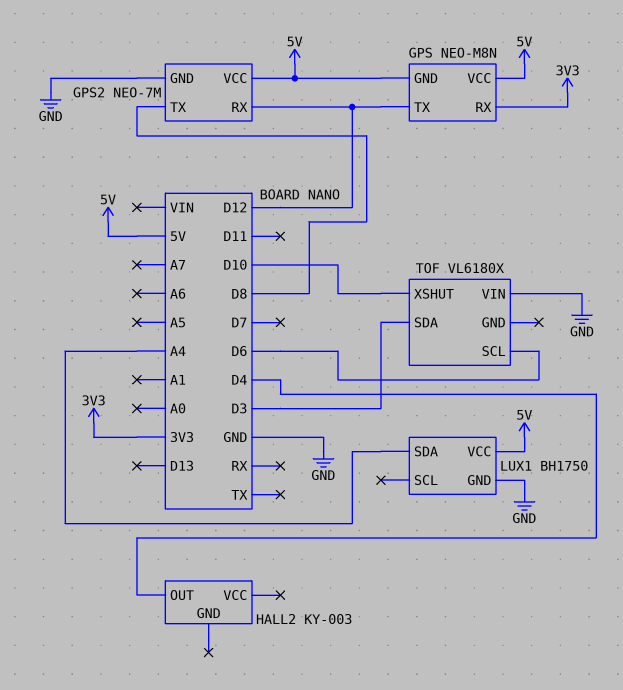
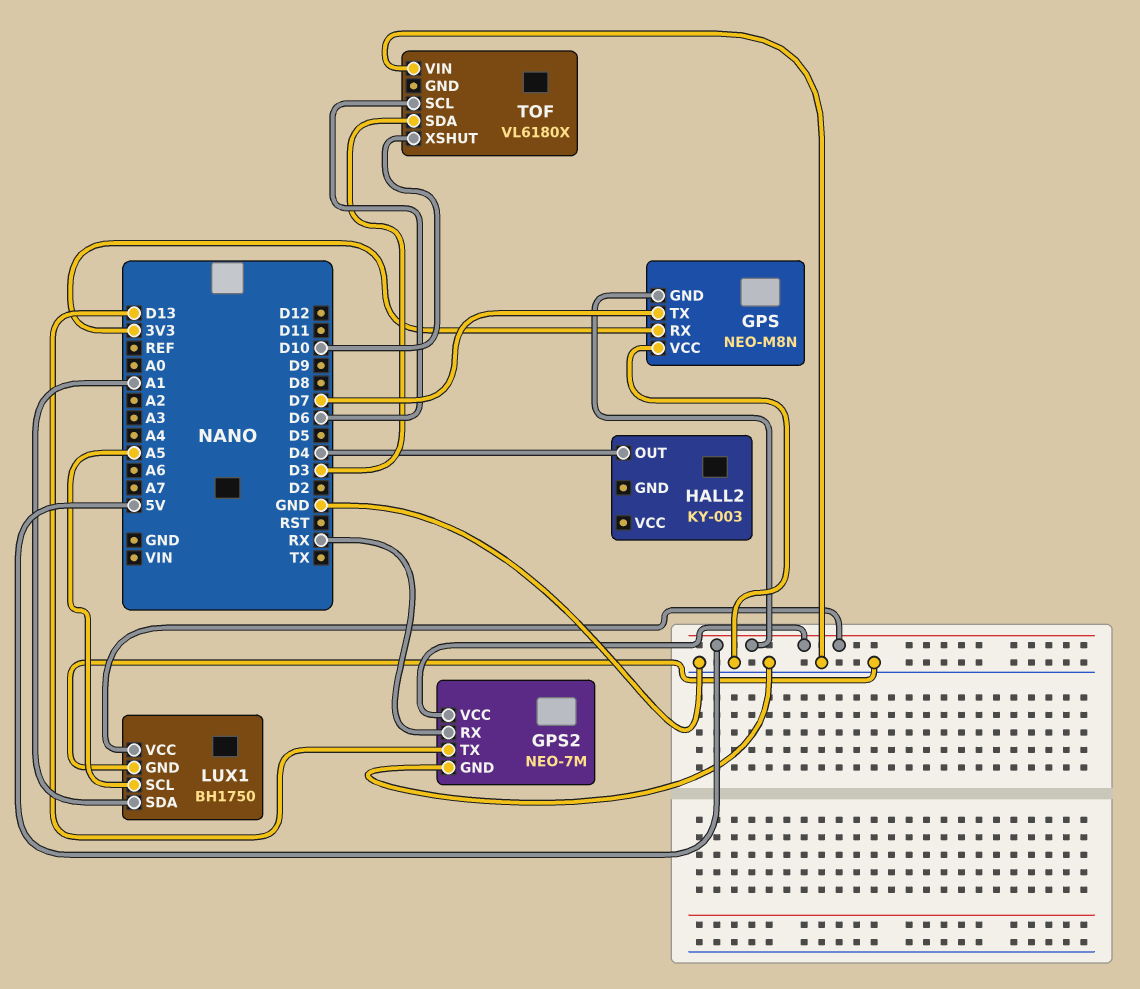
GPS pin TX: D12 -> D7
GPS pin VCC: 5V -> GND
GPS2 pin RX: D12 -> RX
GPS2 pin TX: D8 -> D13
LUX1 pin SCL: none -> A5
LUX1 pin SDA: A4 -> A1

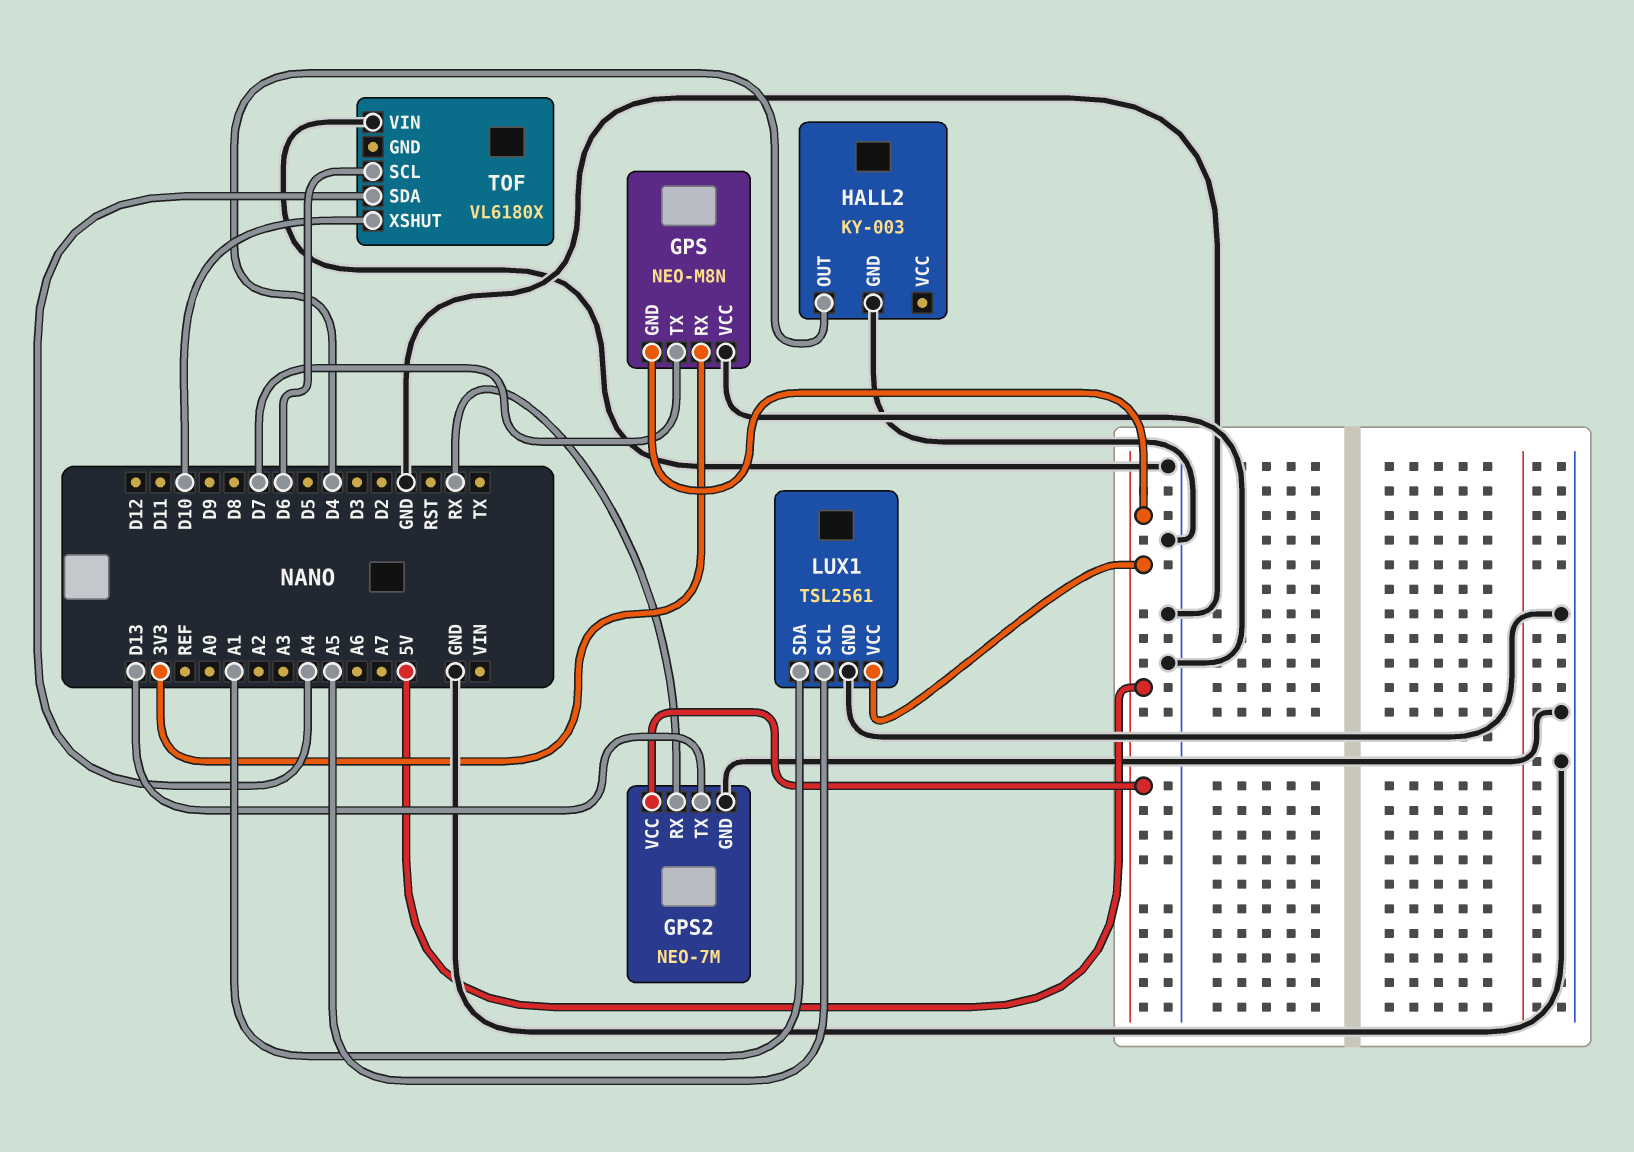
HALL2 pin GND: none -> GND
LUX1: BH1750 -> TSL2561
TOF pin SDA: D3 -> A4

